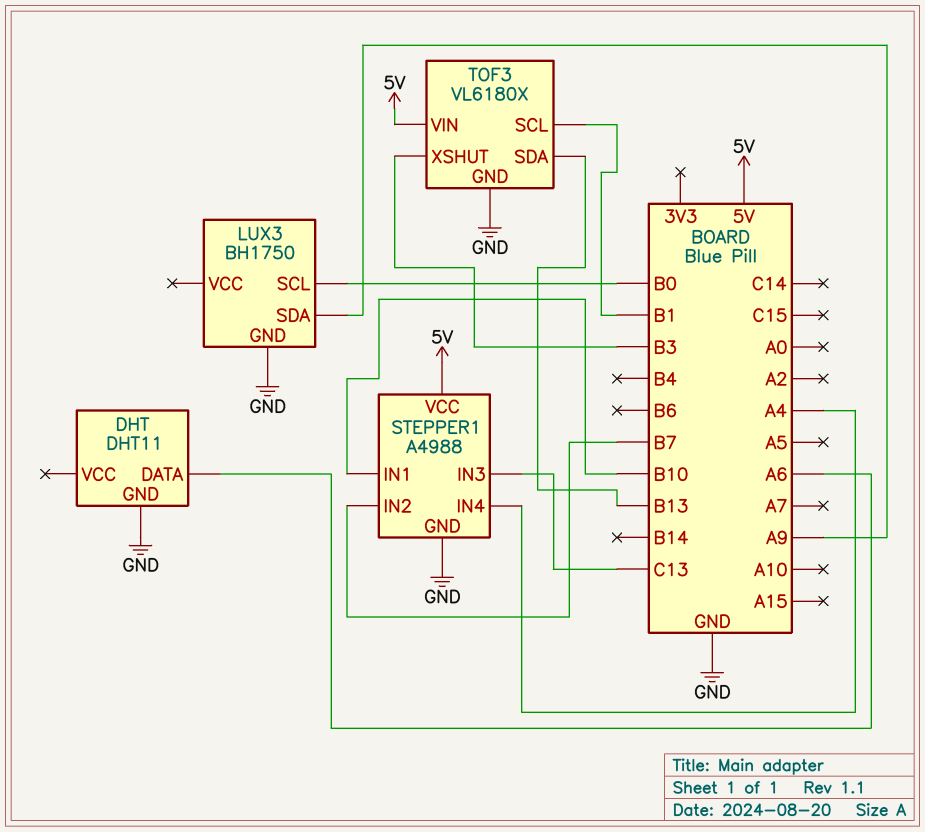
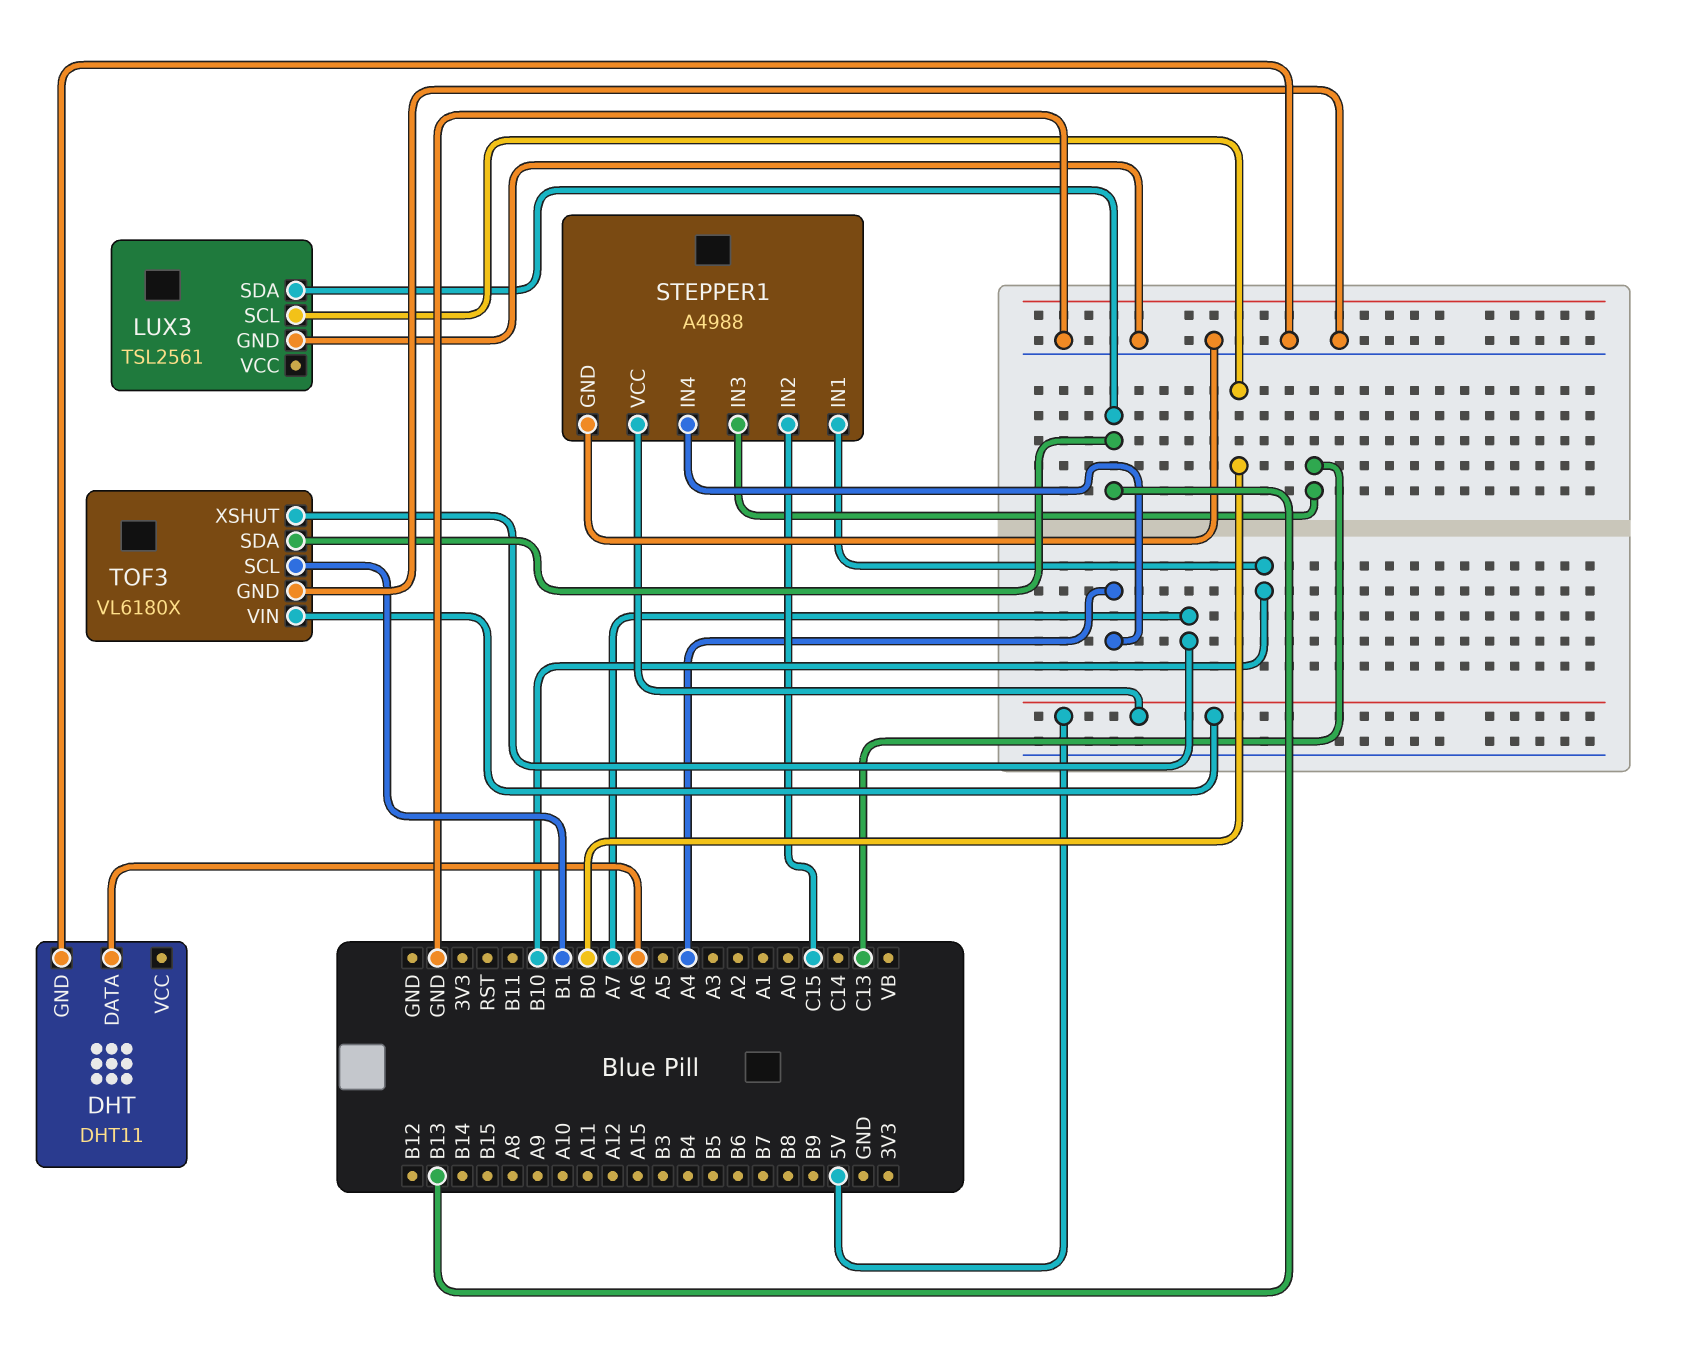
LUX3: BH1750 -> TSL2561
LUX3 pin SDA: A9 -> B13
STEPPER1 pin IN2: B7 -> C15
TOF3 pin XSHUT: B3 -> A7

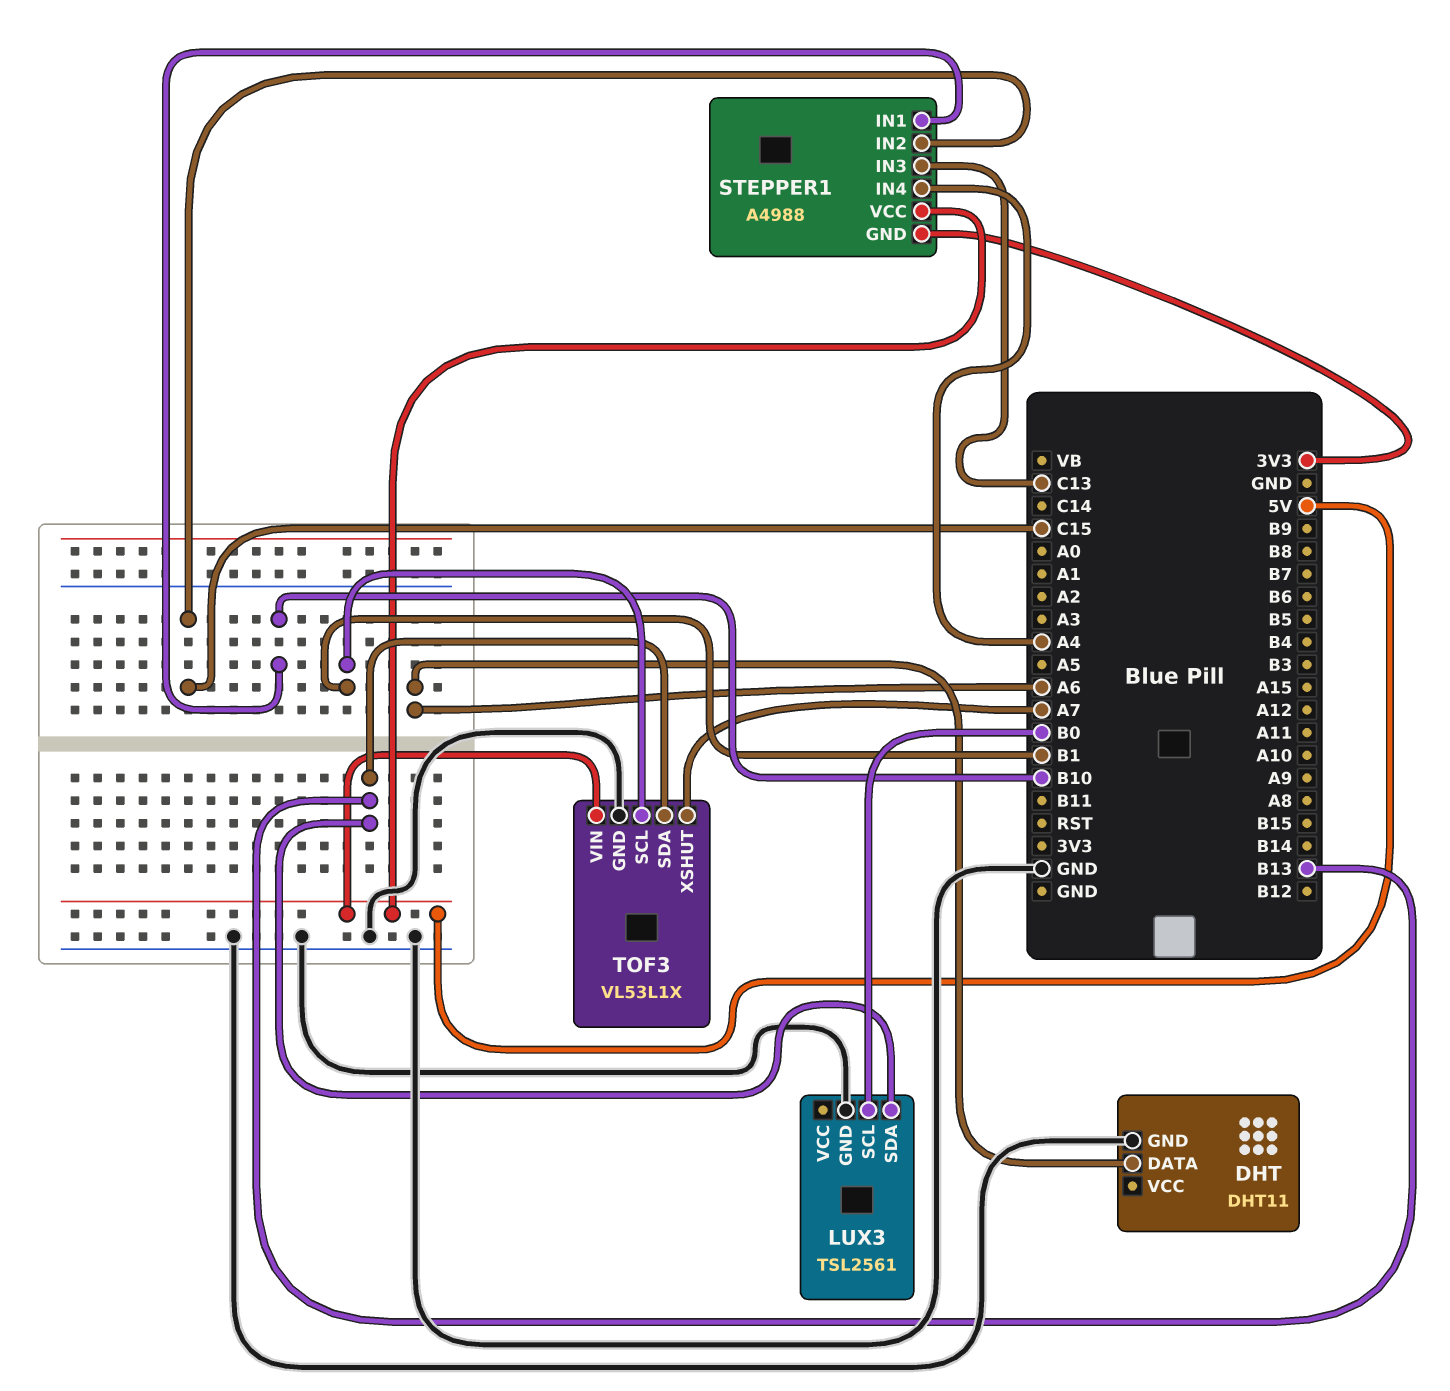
STEPPER1 pin GND: GND -> 3V3
TOF3: VL6180X -> VL53L1X

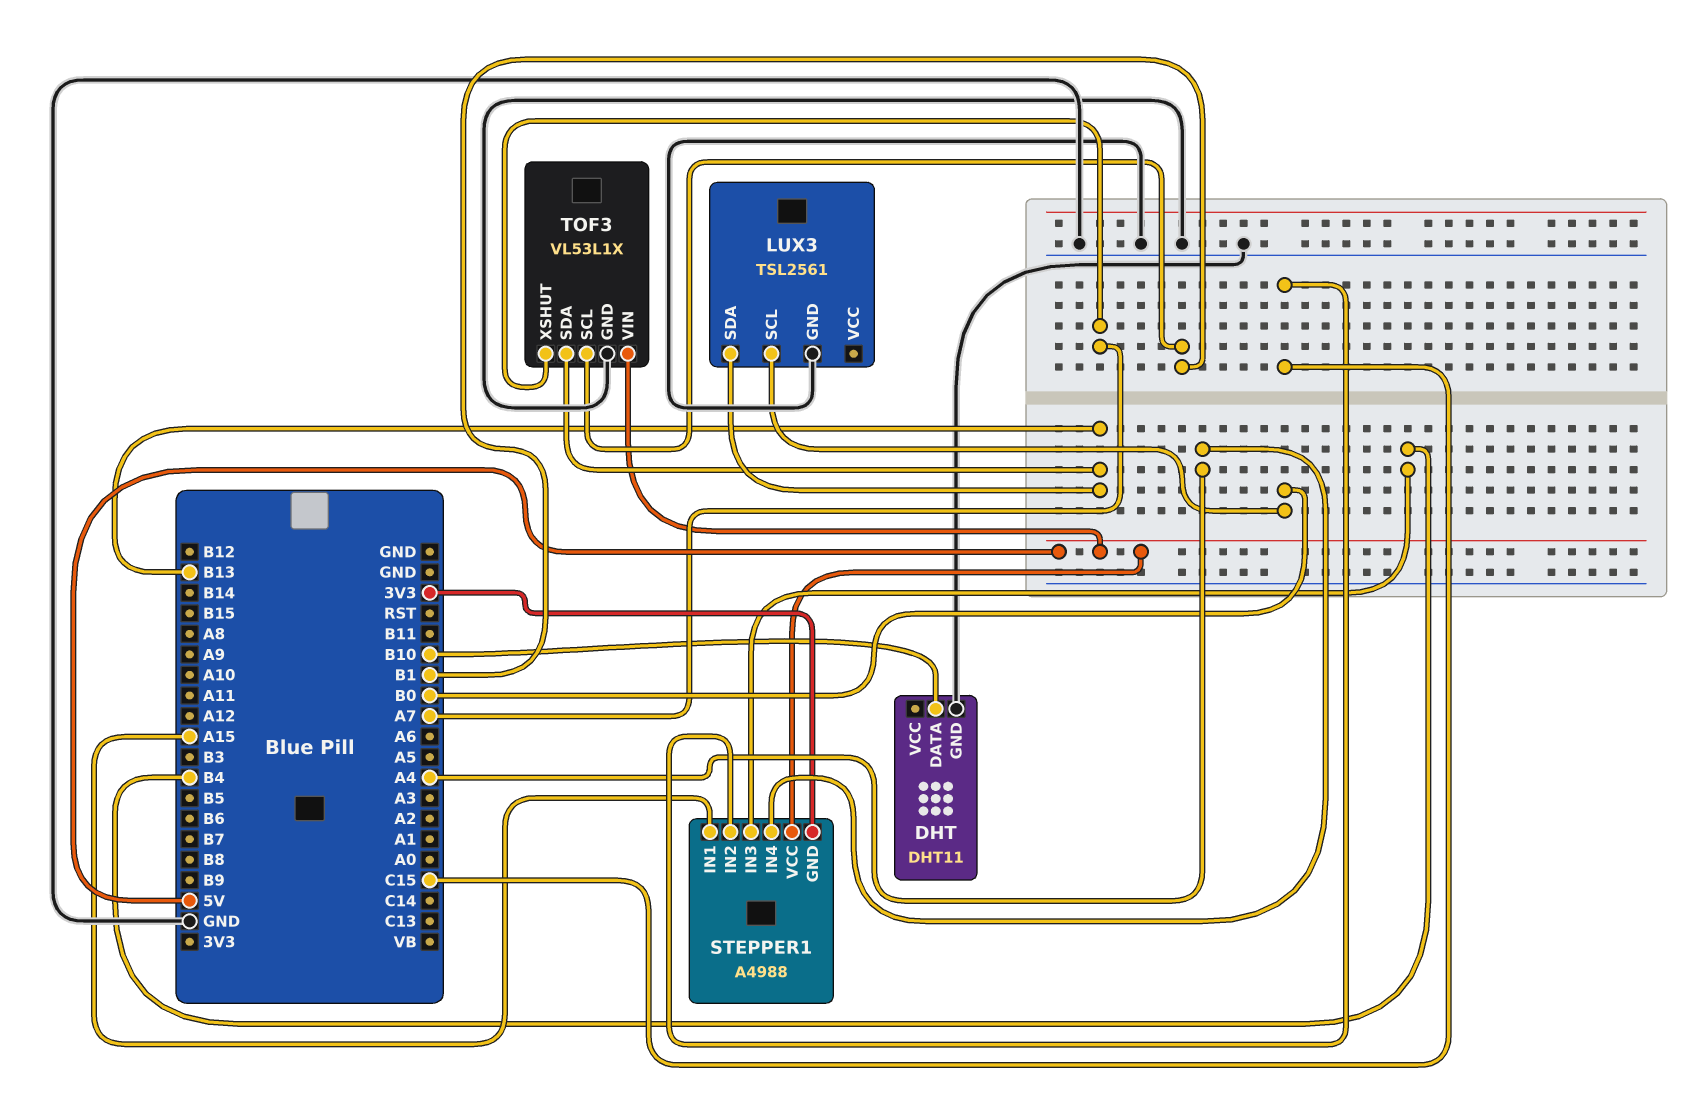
DHT pin DATA: A6 -> B10
STEPPER1 pin IN1: B10 -> A15
STEPPER1 pin IN3: C13 -> B4

